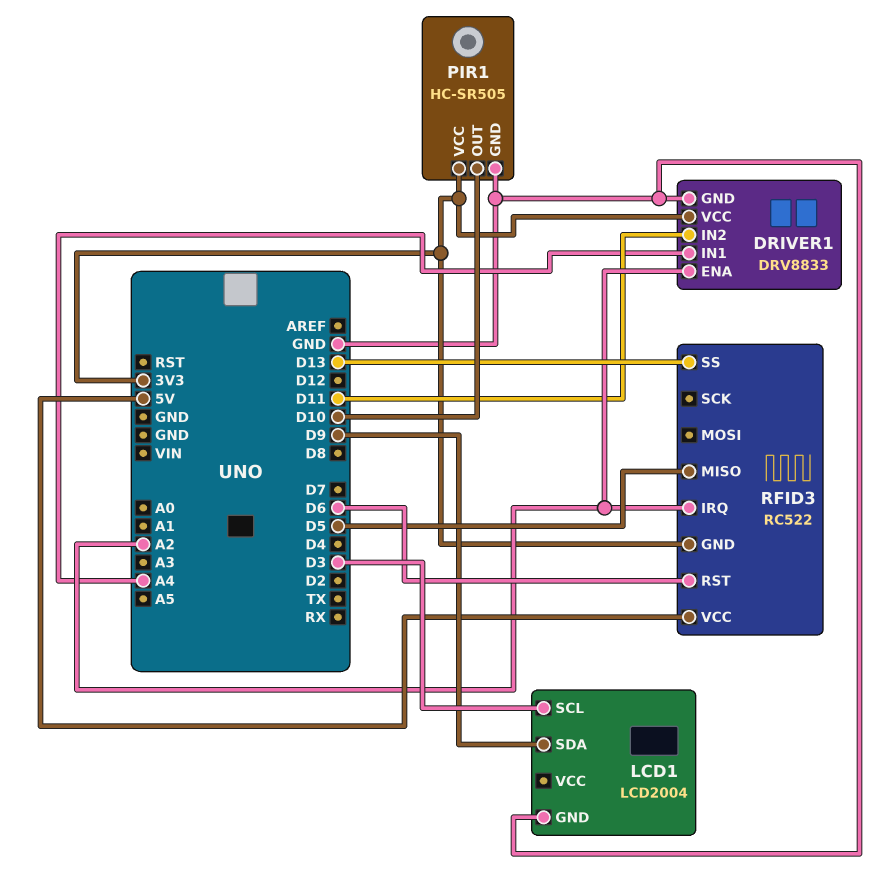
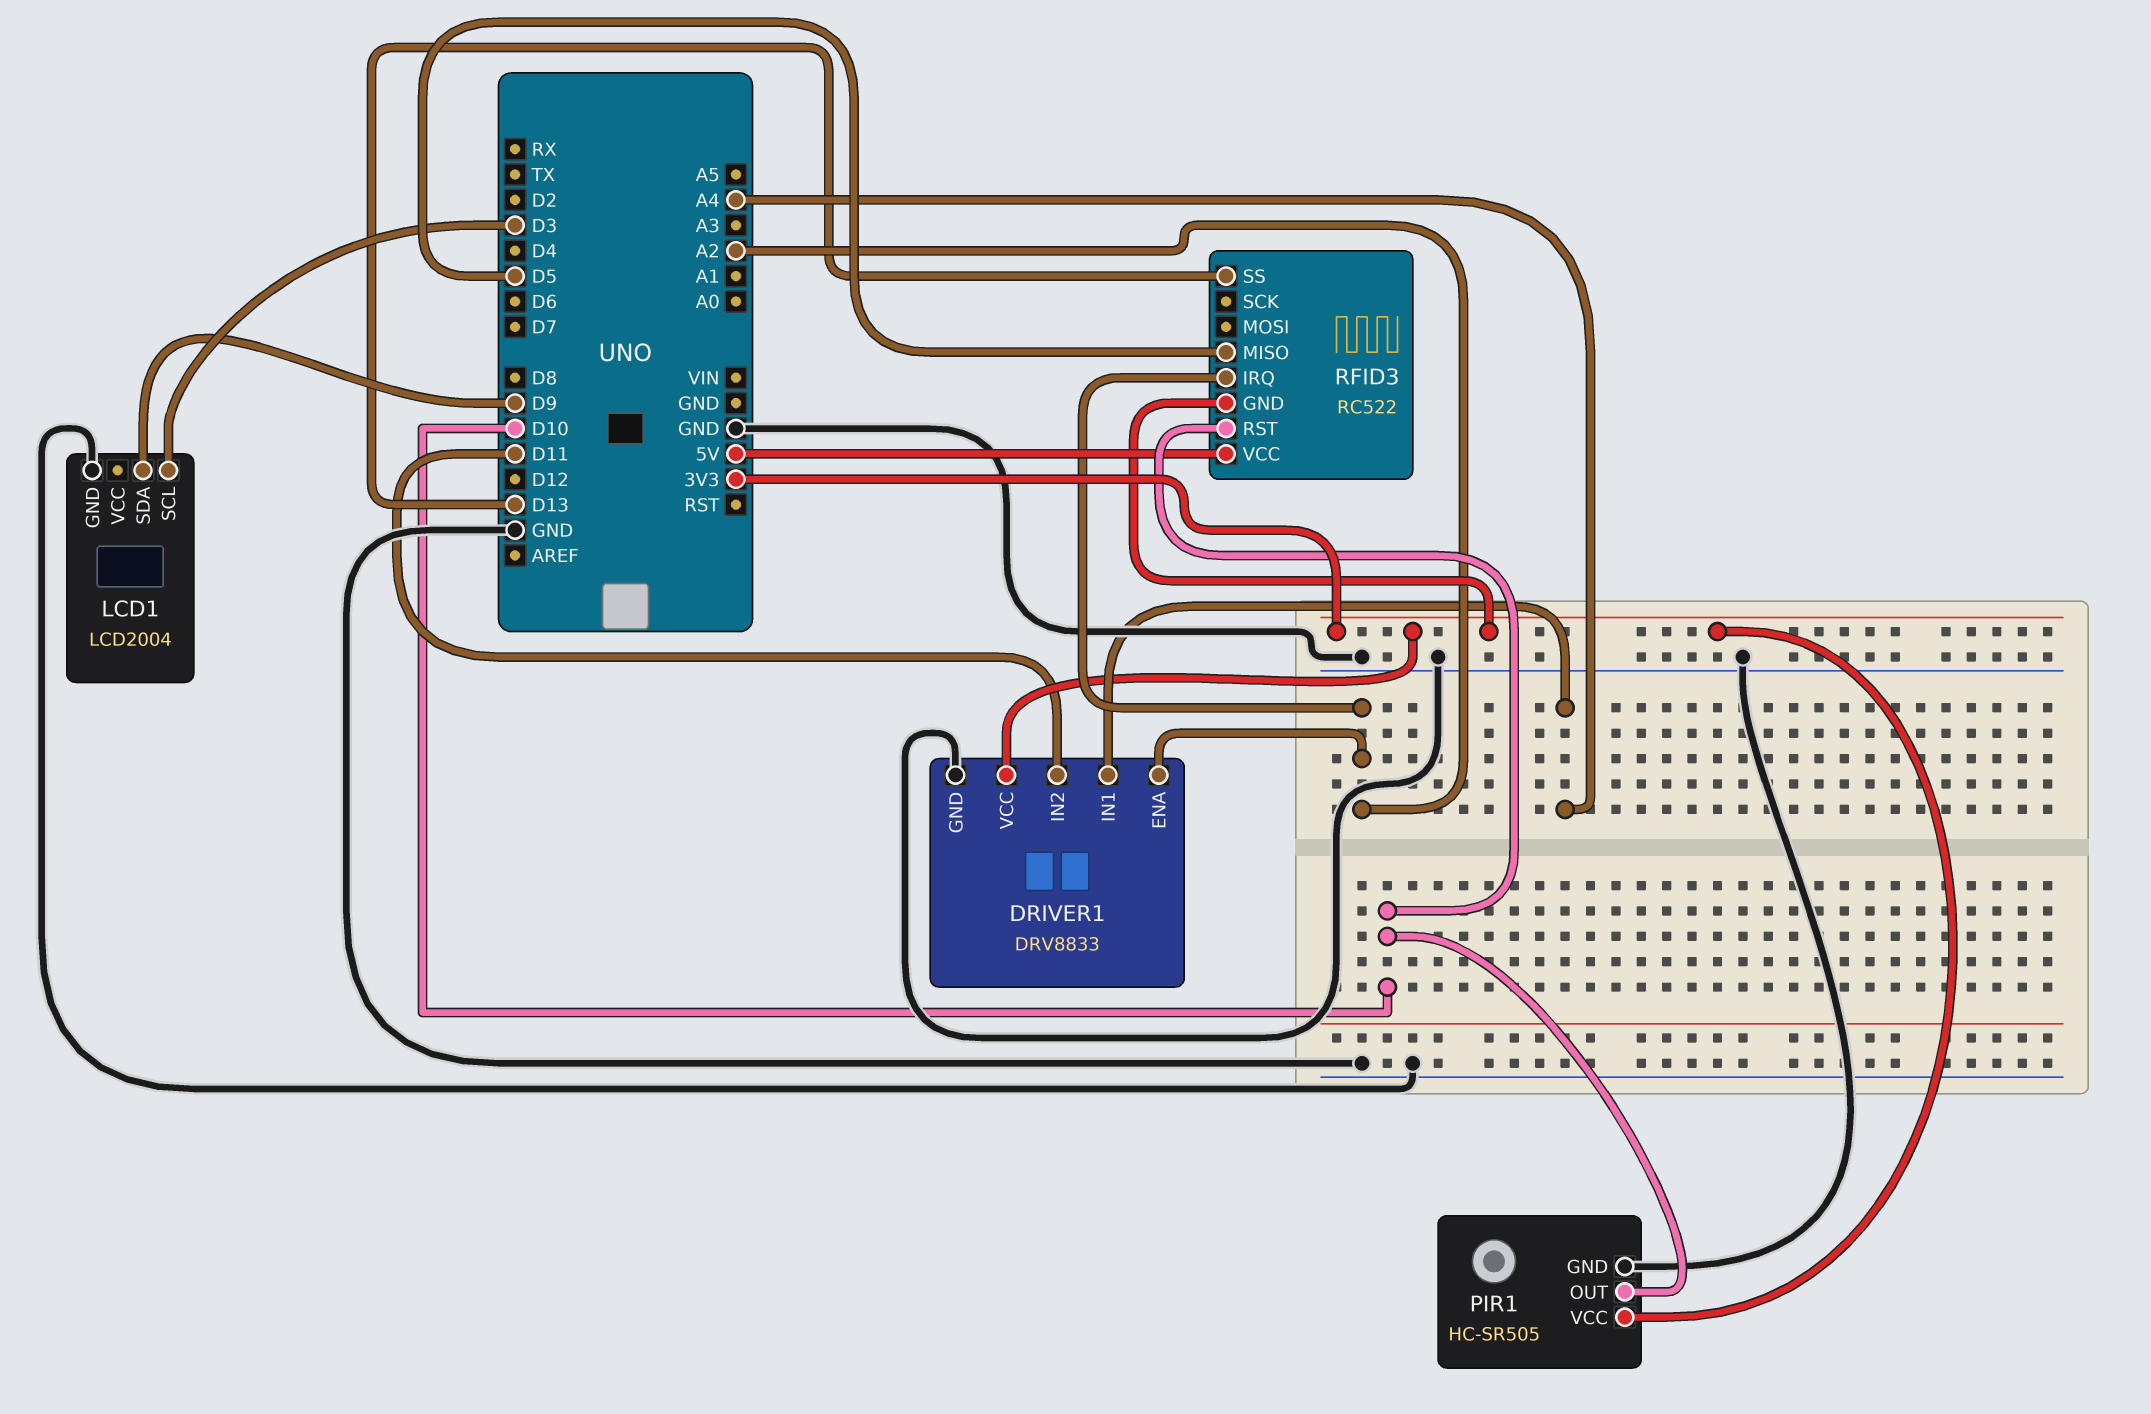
RFID3 pin RST: D6 -> D10

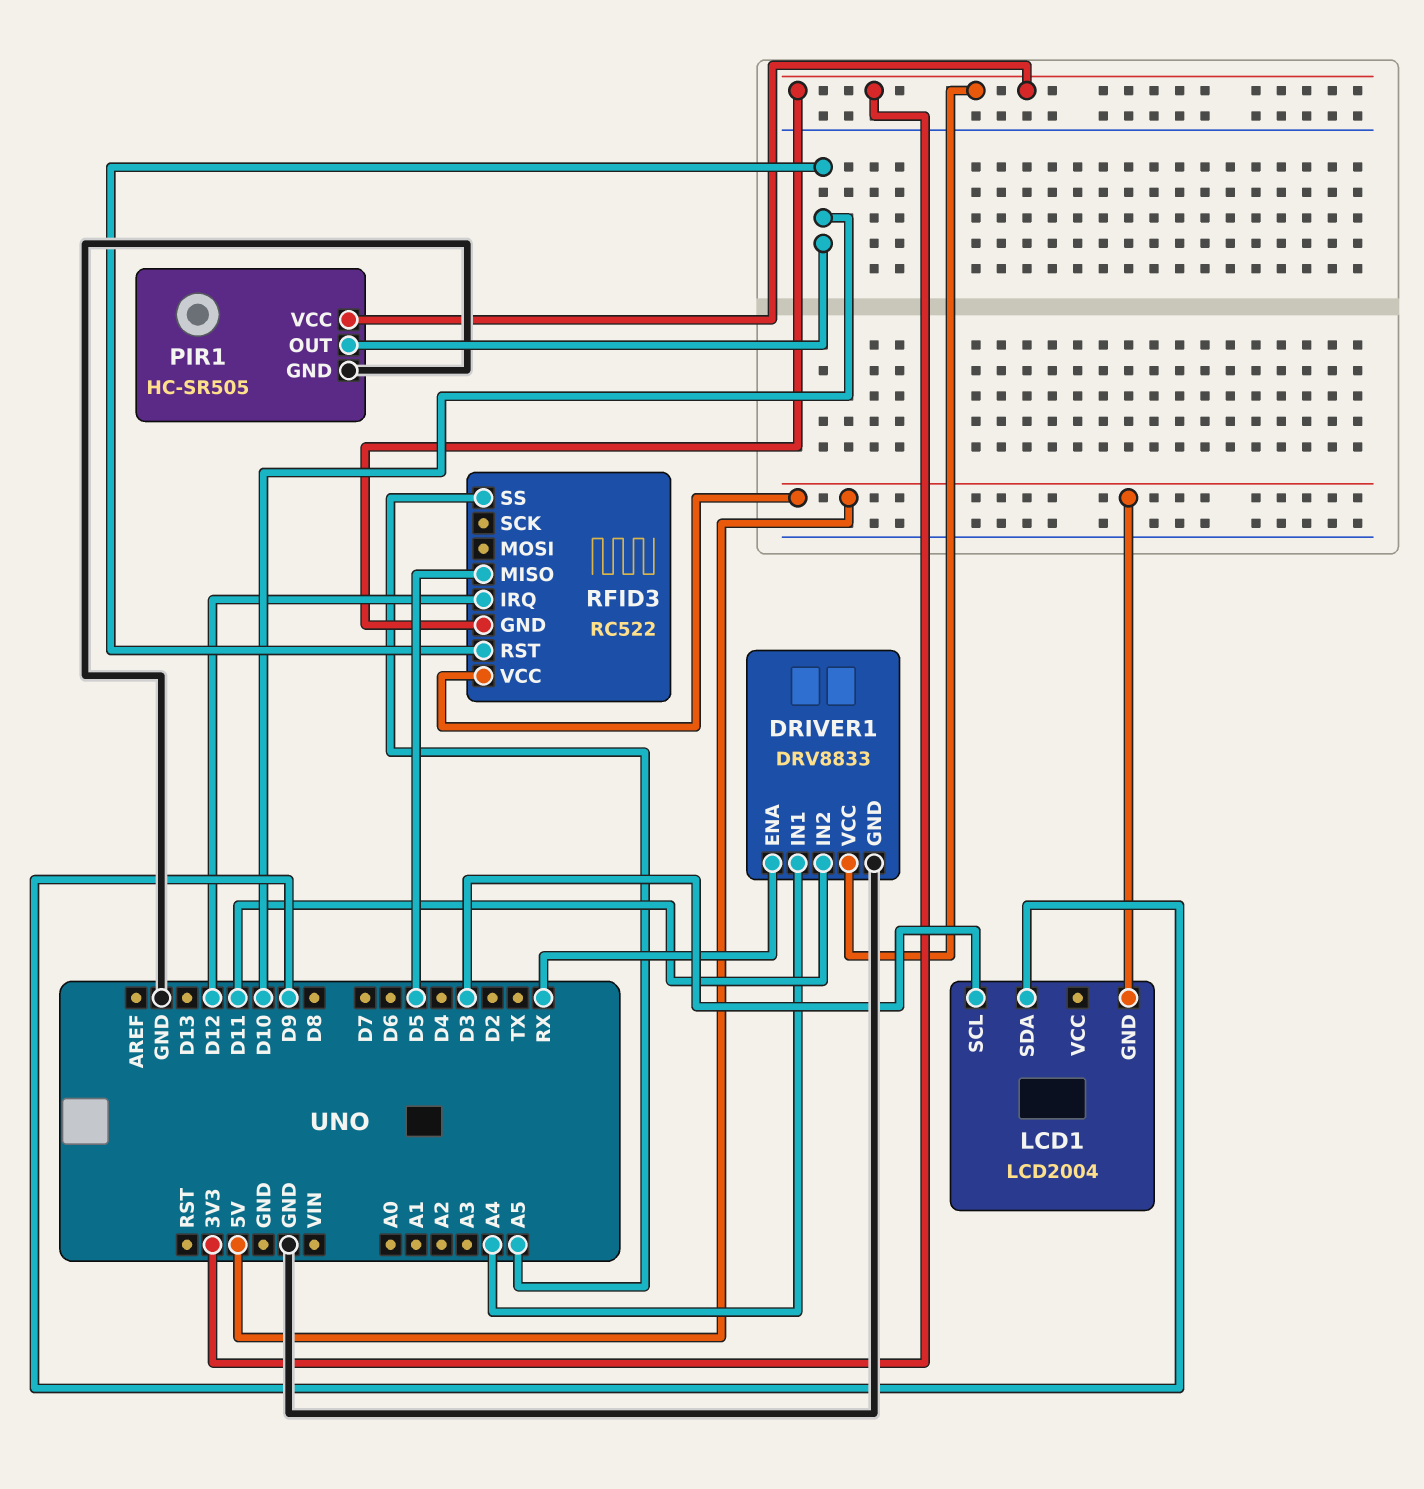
DRIVER1 pin ENA: A2 -> RX
LCD1 pin GND: GND -> 5V
RFID3 pin IRQ: A2 -> D12
RFID3 pin SS: D13 -> A5

